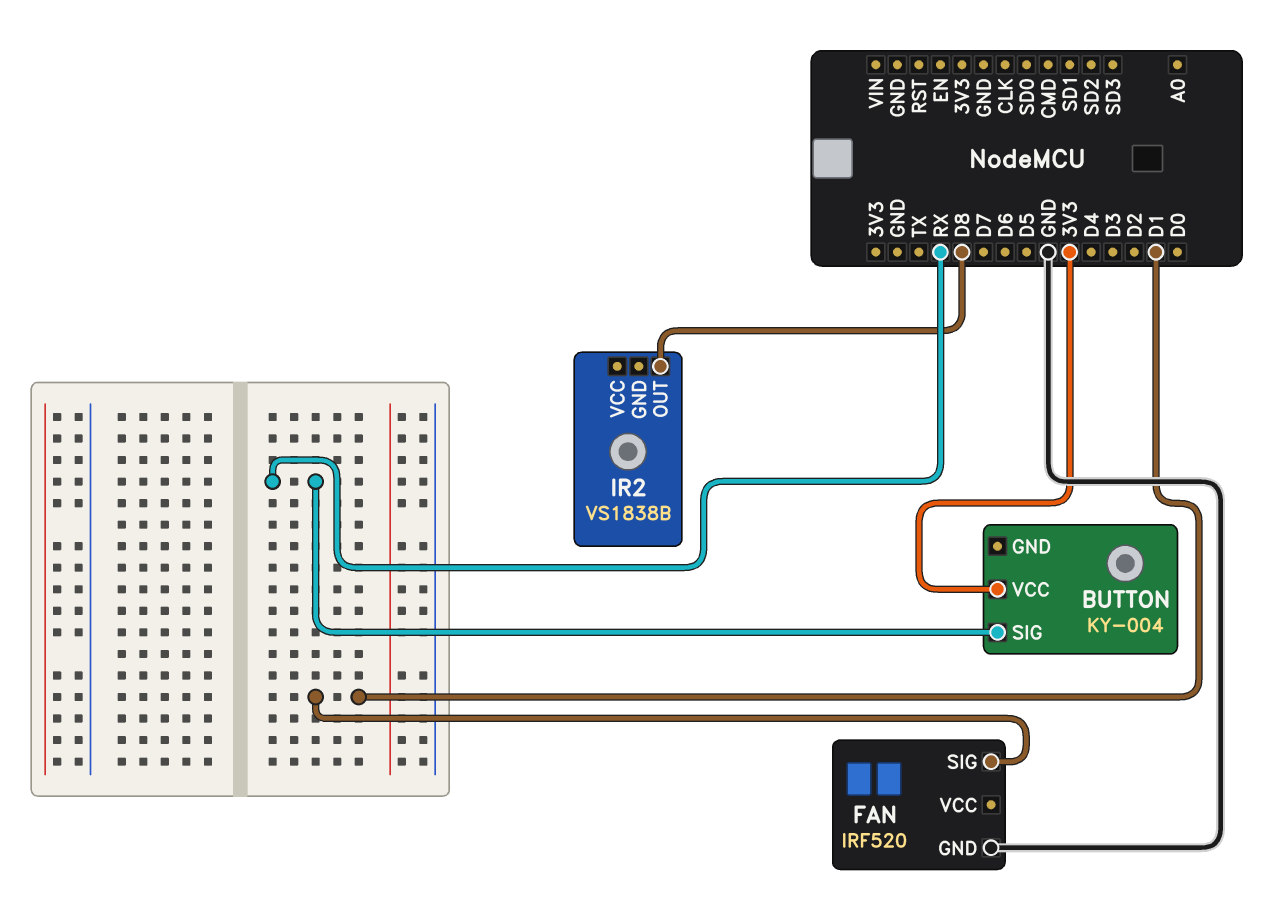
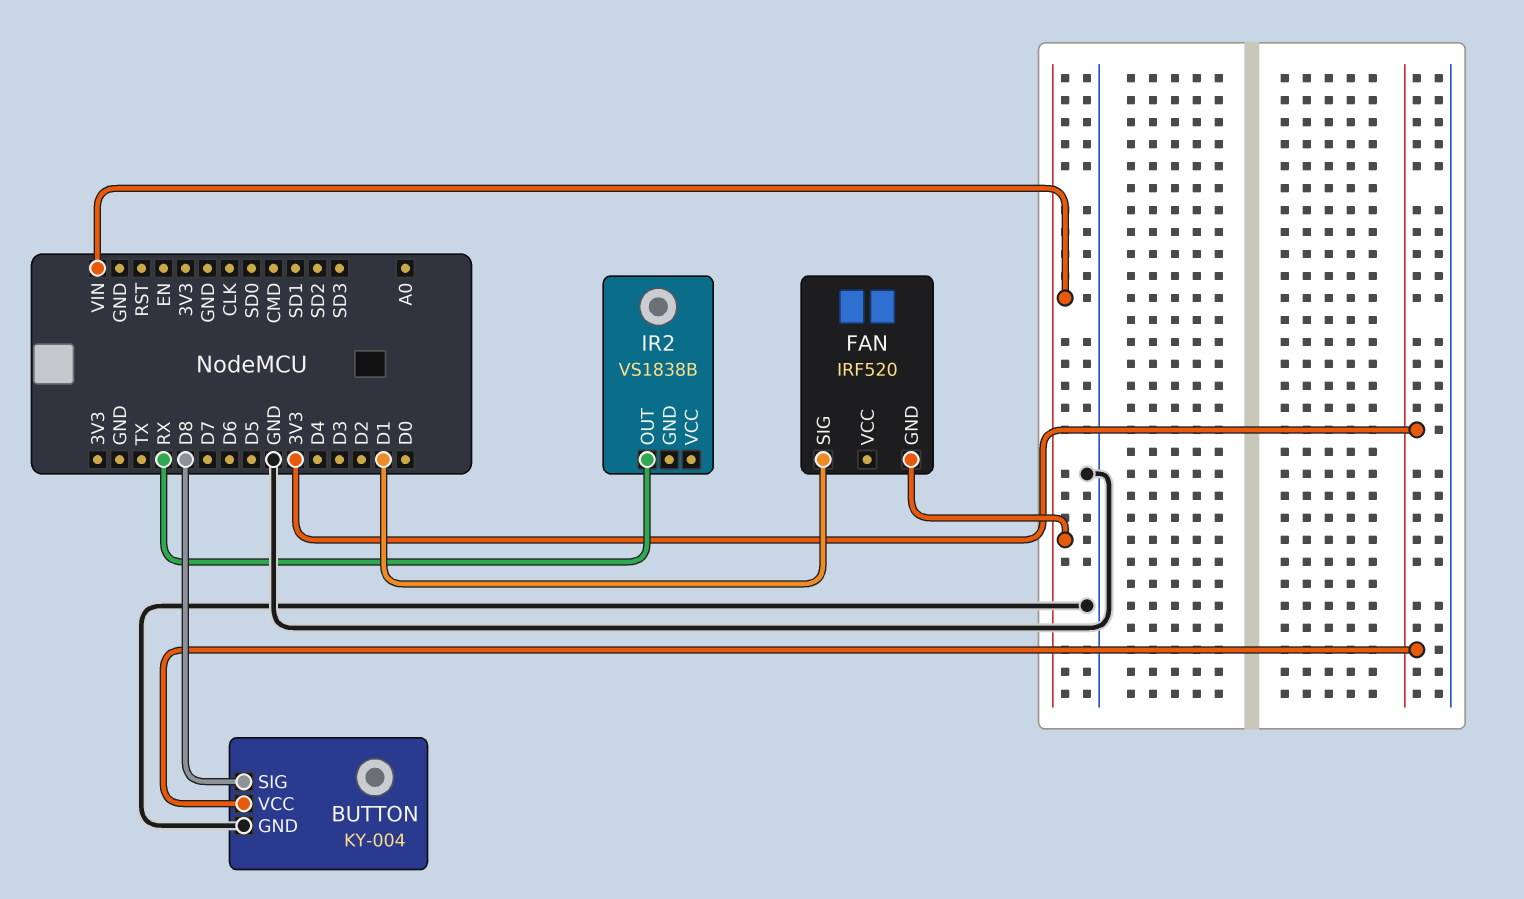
BUTTON pin GND: none -> GND
BUTTON pin SIG: RX -> D8
FAN pin GND: GND -> VIN
IR2 pin OUT: D8 -> RX

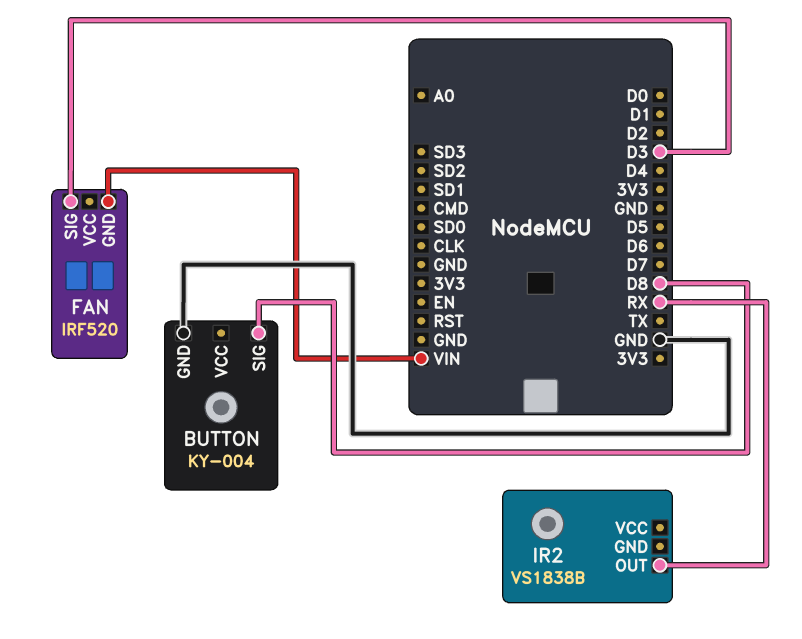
BUTTON pin VCC: 3V3 -> none
FAN pin SIG: D1 -> D3

